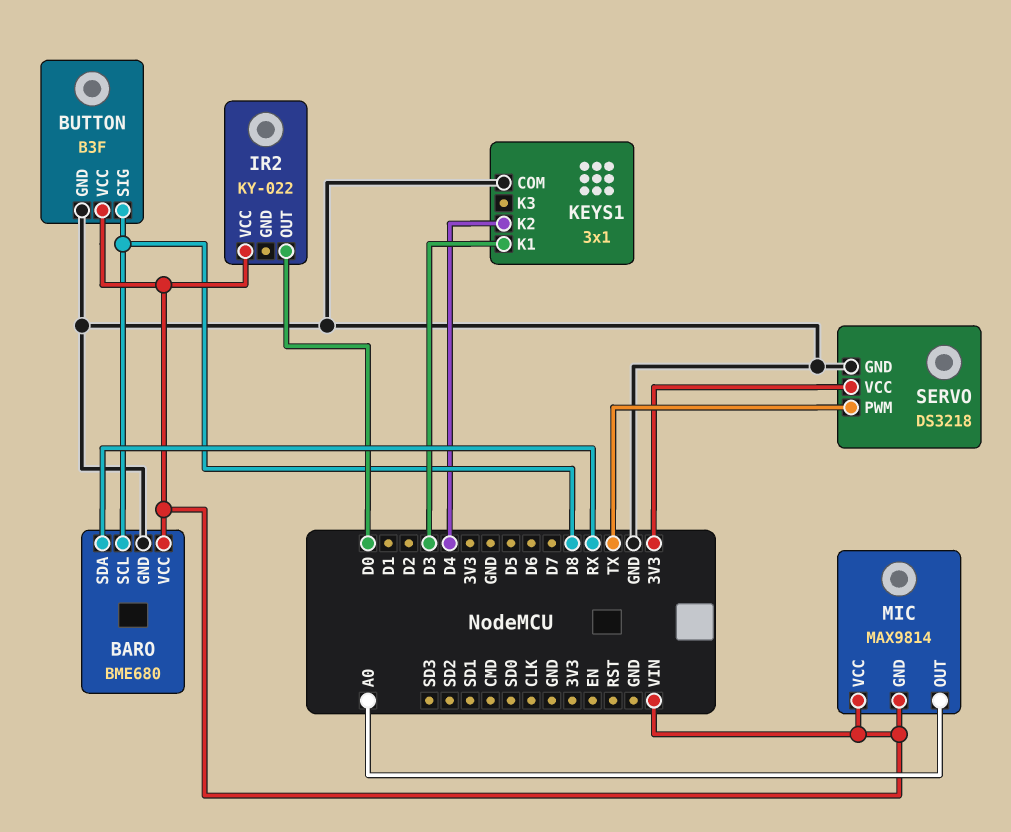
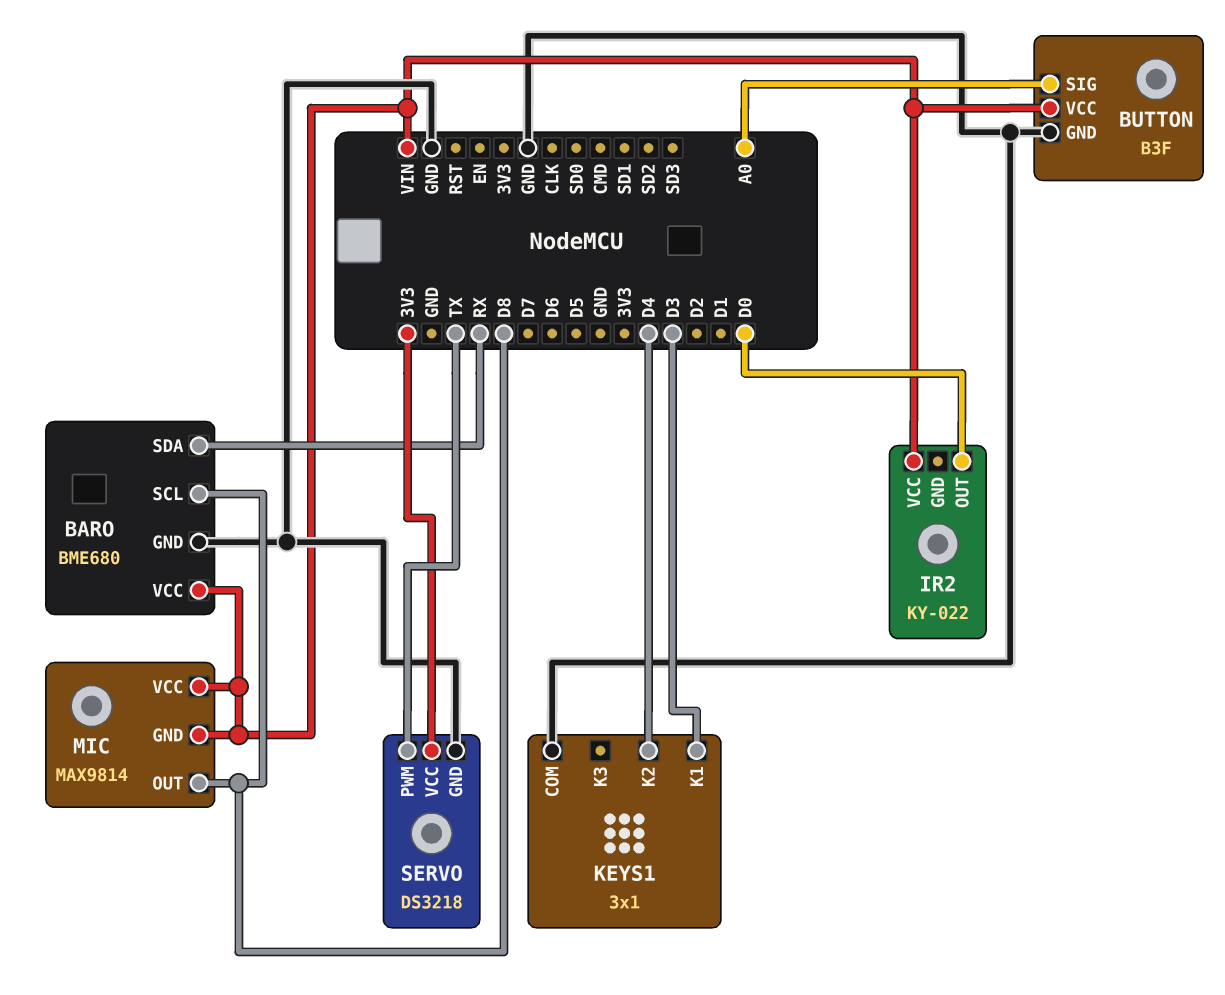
BUTTON pin SIG: D8 -> A0
MIC pin OUT: A0 -> D8

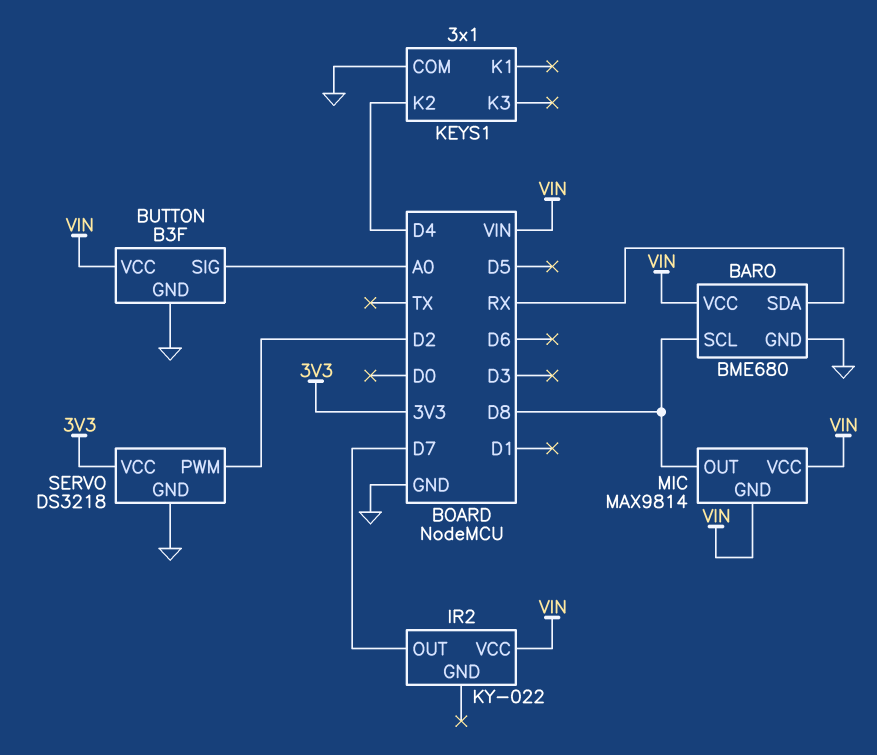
IR2 pin OUT: D0 -> D7
KEYS1 pin K1: D3 -> none
SERVO pin PWM: TX -> D2

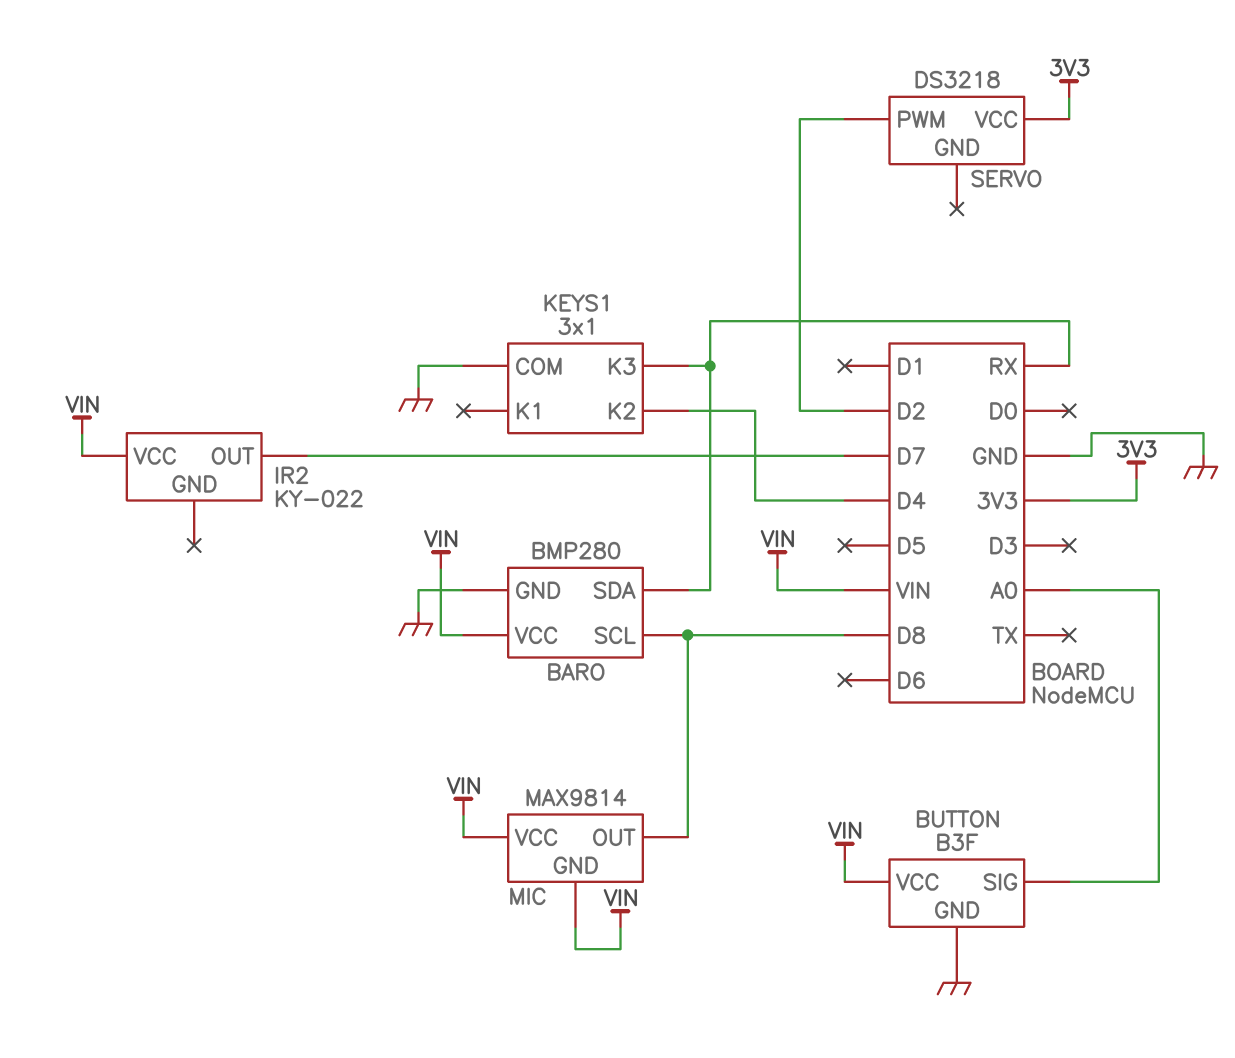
BARO: BME680 -> BMP280
KEYS1 pin K3: none -> RX
SERVO pin GND: GND -> none

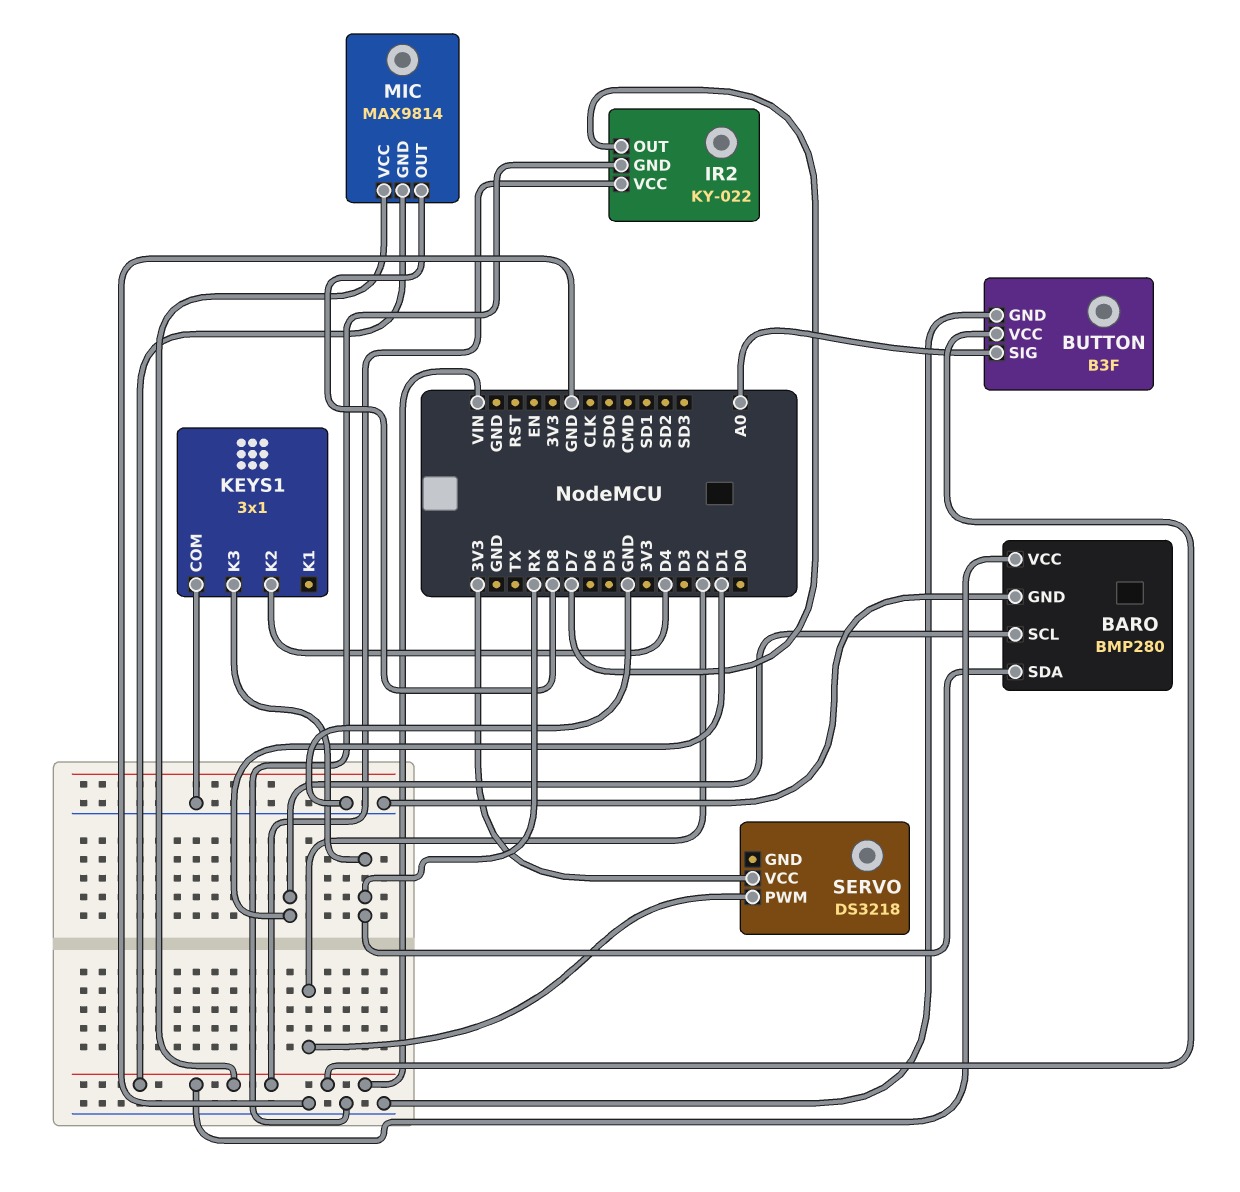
BARO pin SCL: D8 -> D1
IR2 pin GND: none -> GND

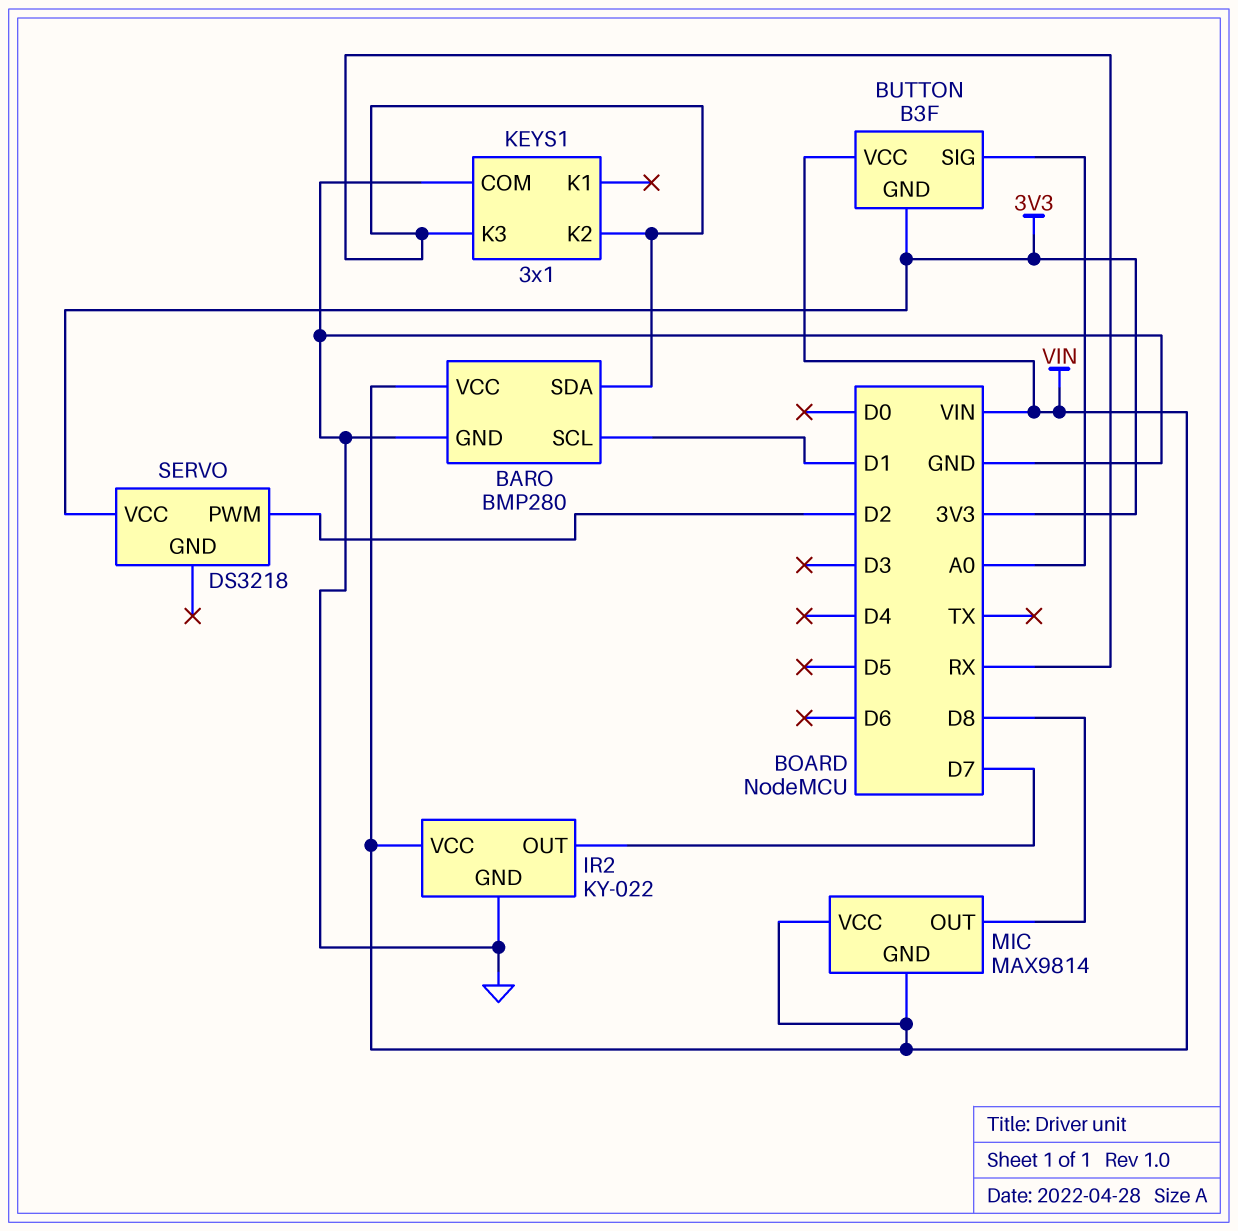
BUTTON pin GND: GND -> 3V3
KEYS1 pin K2: D4 -> RX

